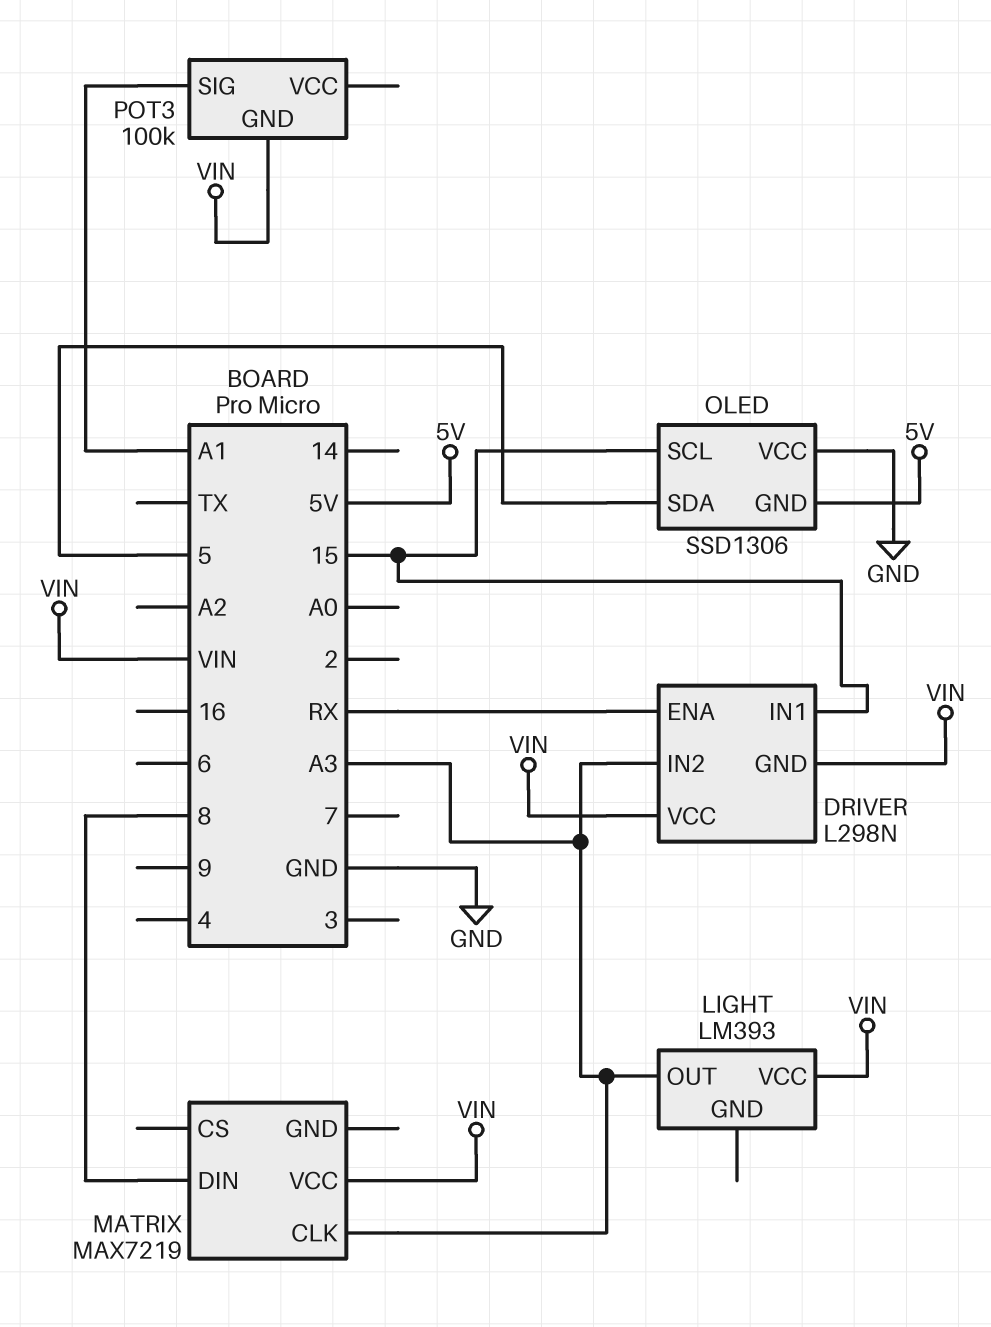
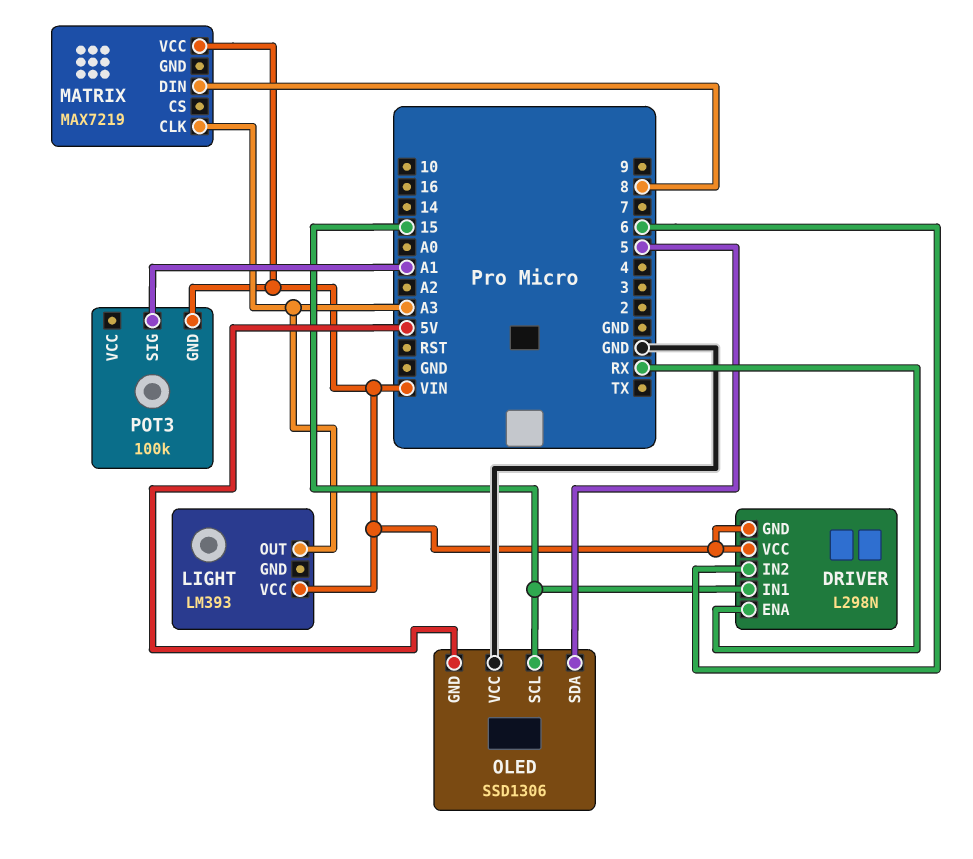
DRIVER pin IN2: A3 -> 6

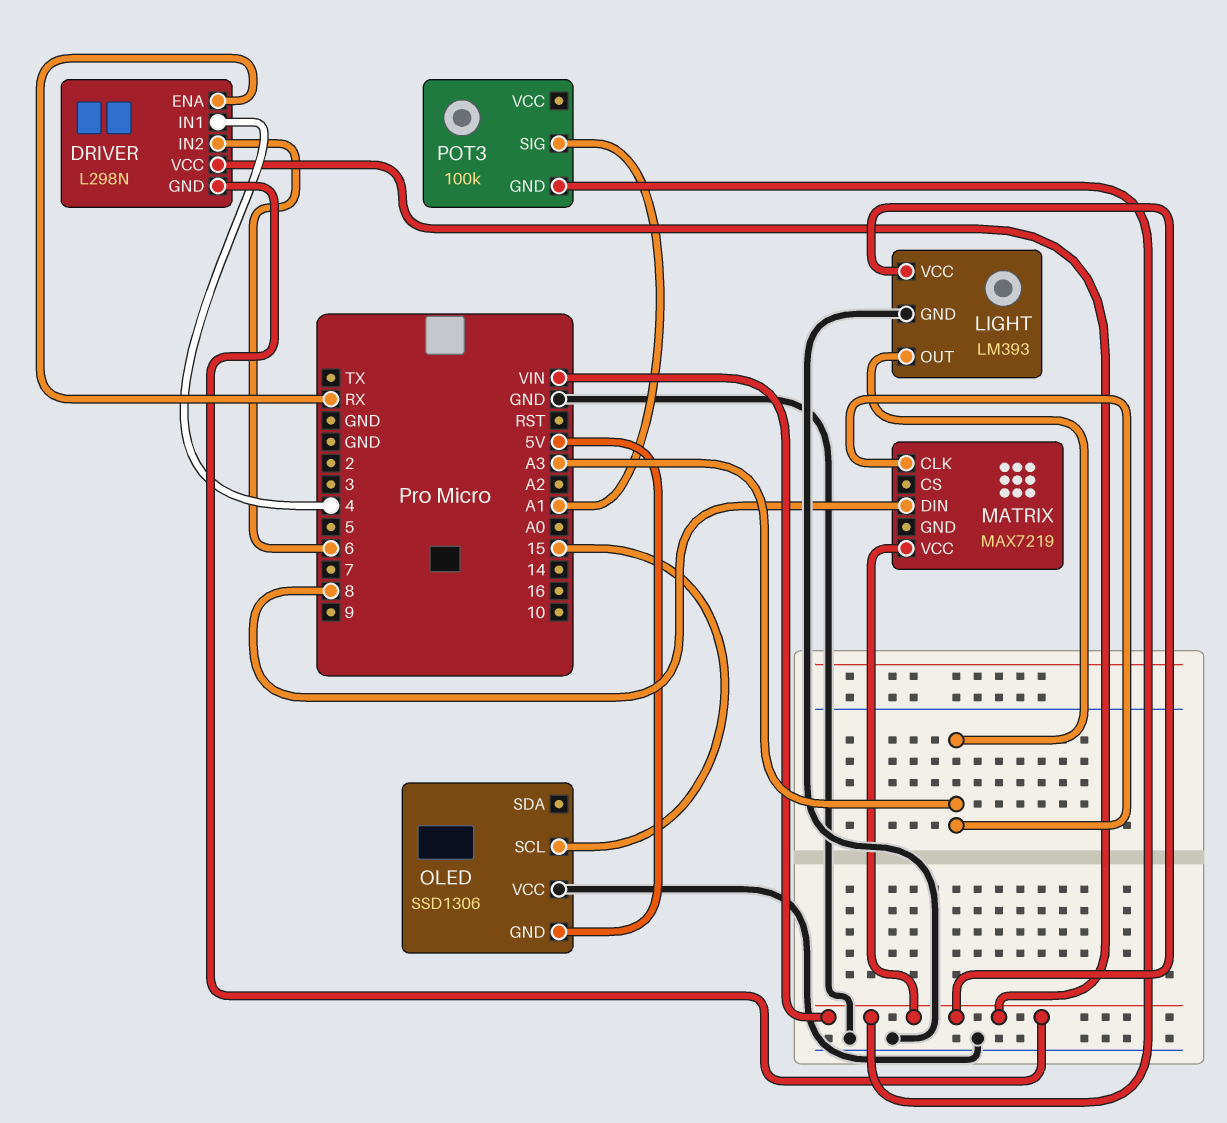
DRIVER pin IN1: 15 -> 4
LIGHT pin GND: none -> GND
OLED pin SDA: 5 -> none

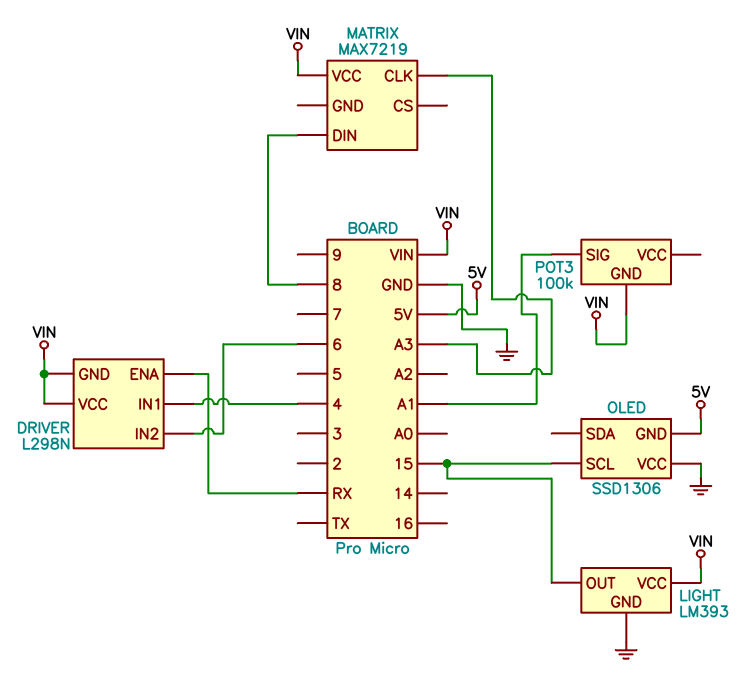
LIGHT pin OUT: A3 -> 15

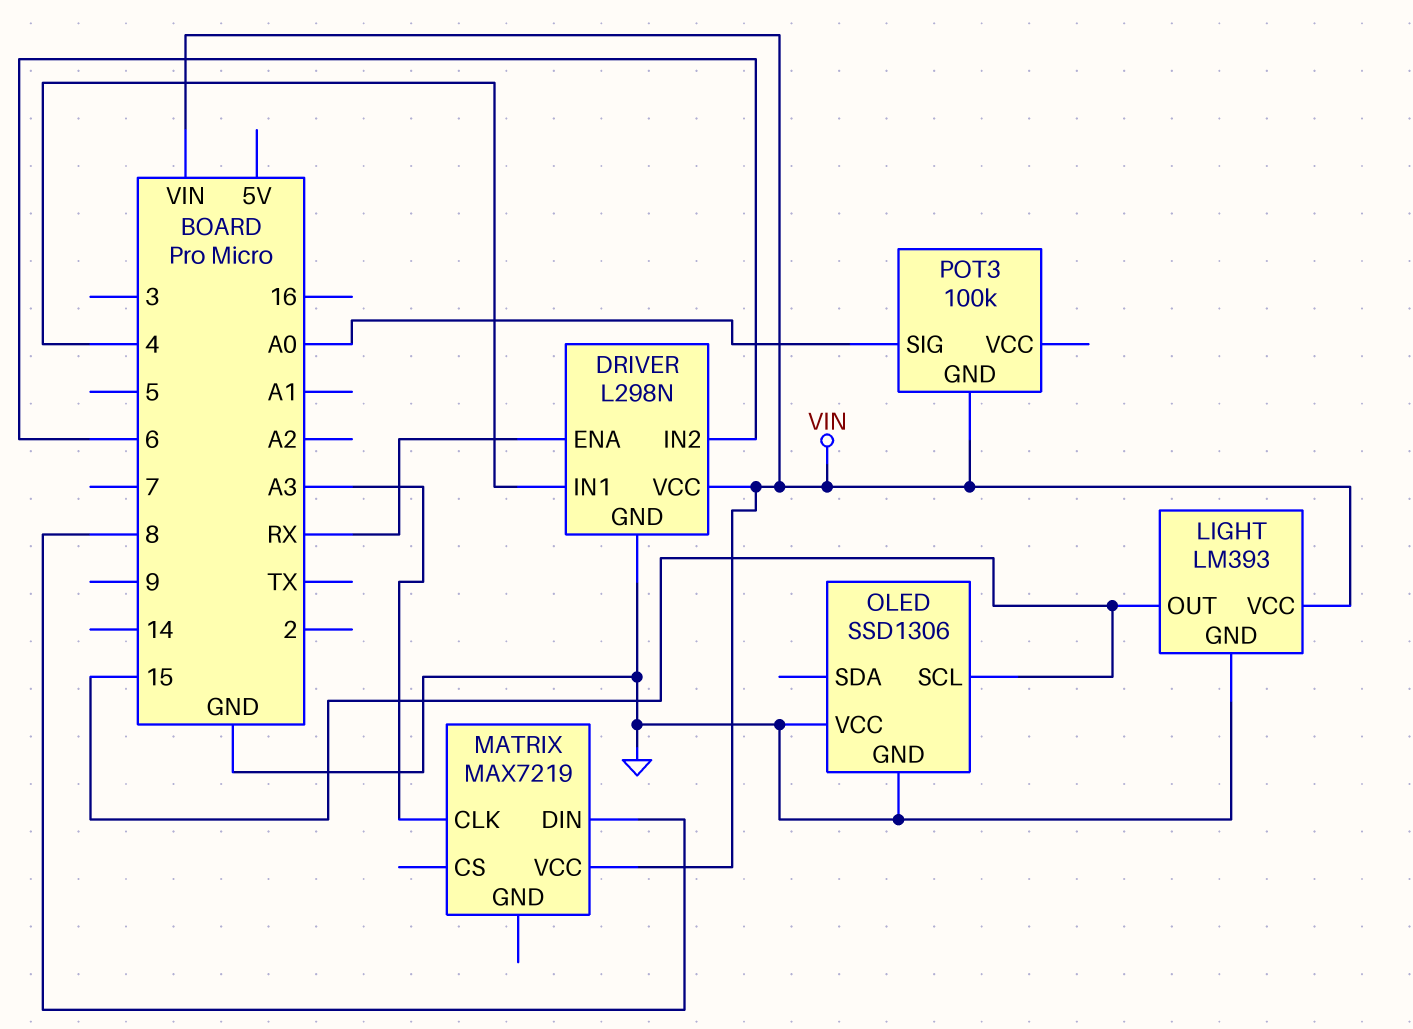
DRIVER pin GND: VIN -> GND
OLED pin GND: 5V -> GND
POT3 pin SIG: A1 -> A0

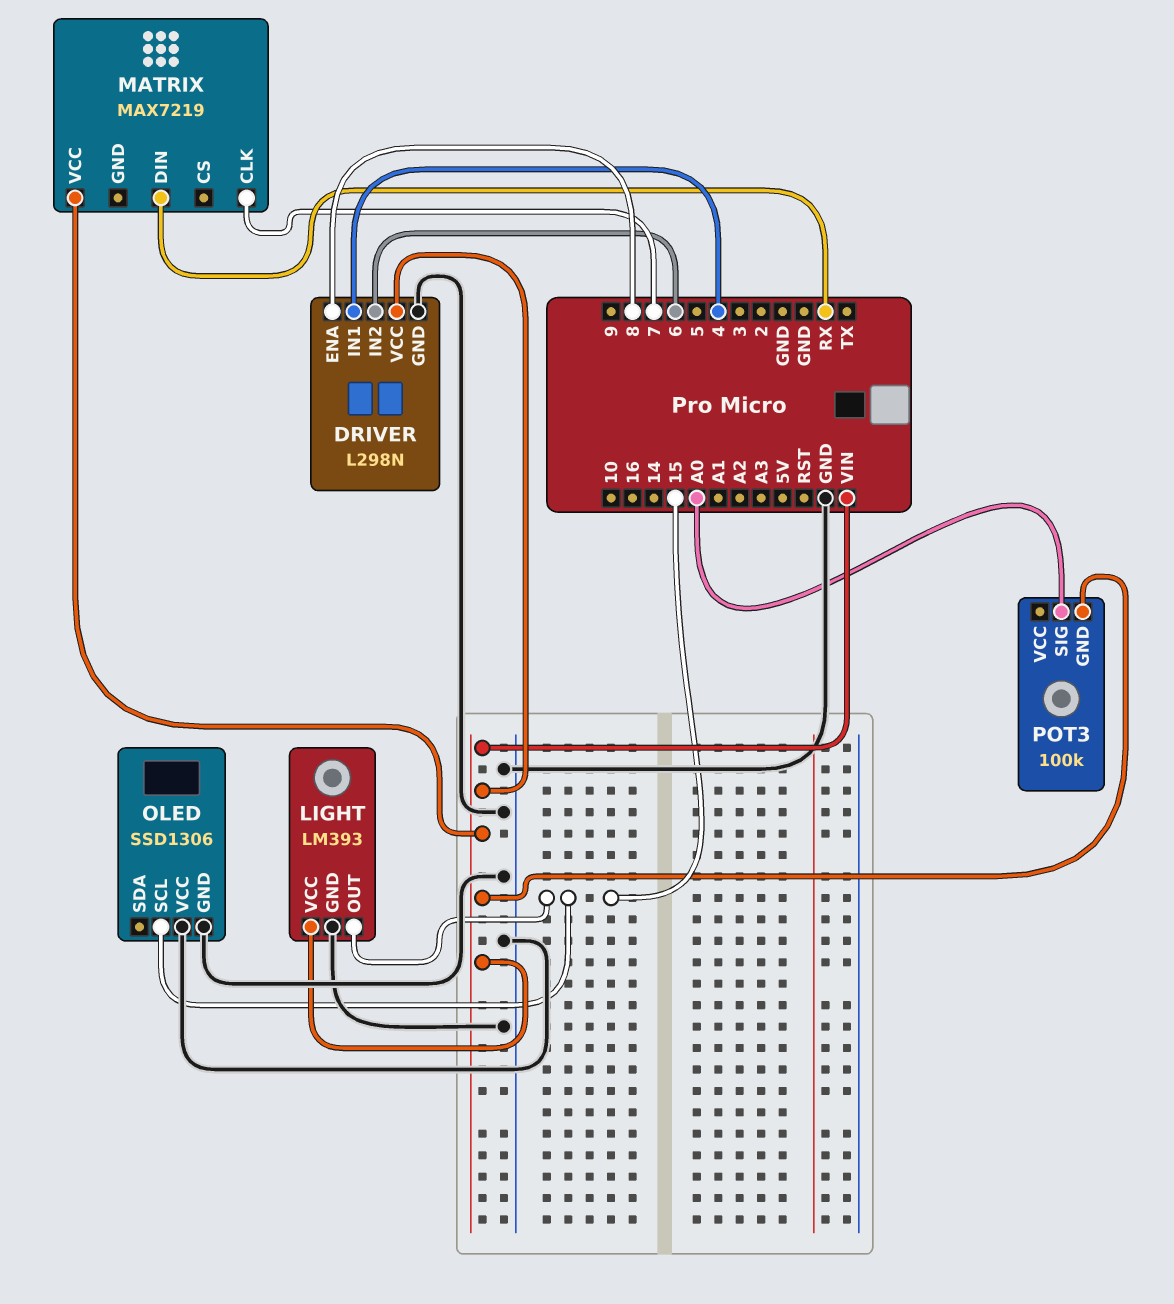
DRIVER pin ENA: RX -> 8
MATRIX pin CLK: A3 -> 7
MATRIX pin DIN: 8 -> RX

